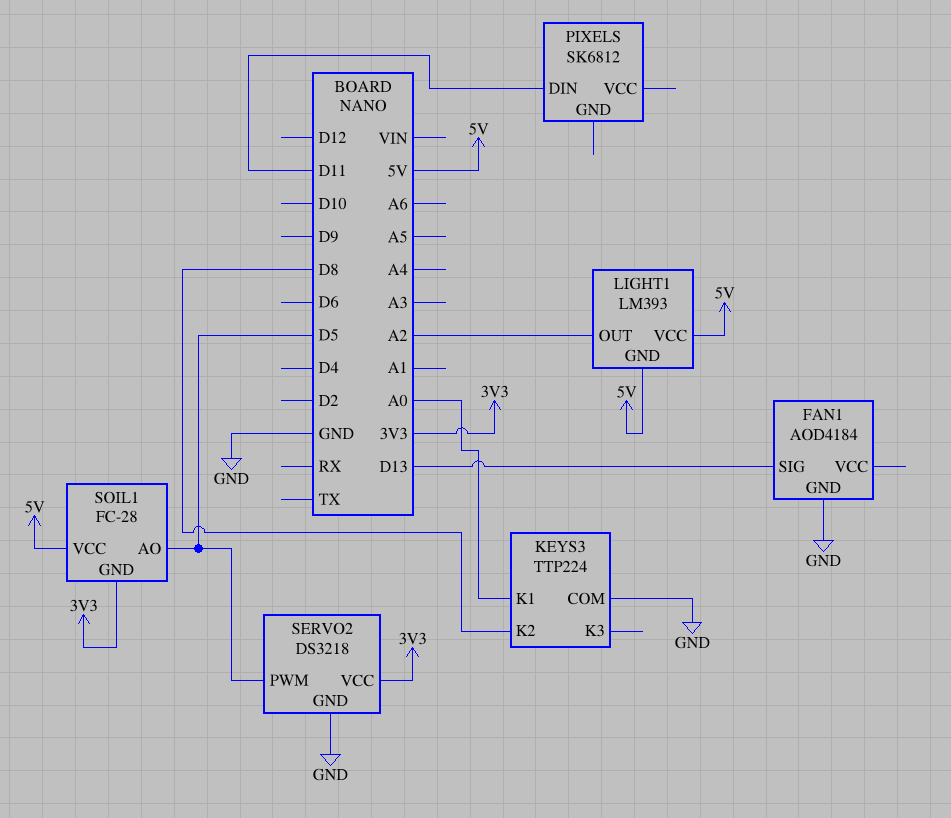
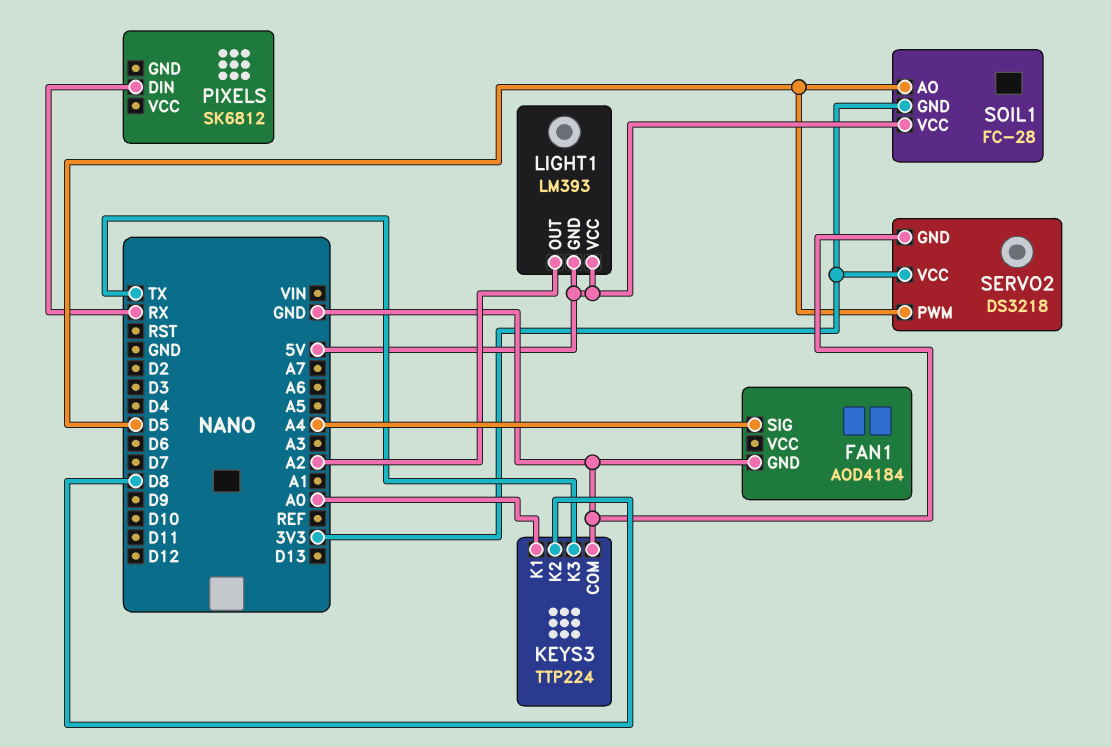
FAN1 pin SIG: D13 -> A4
KEYS3 pin K3: none -> TX
PIXELS pin DIN: D11 -> RX

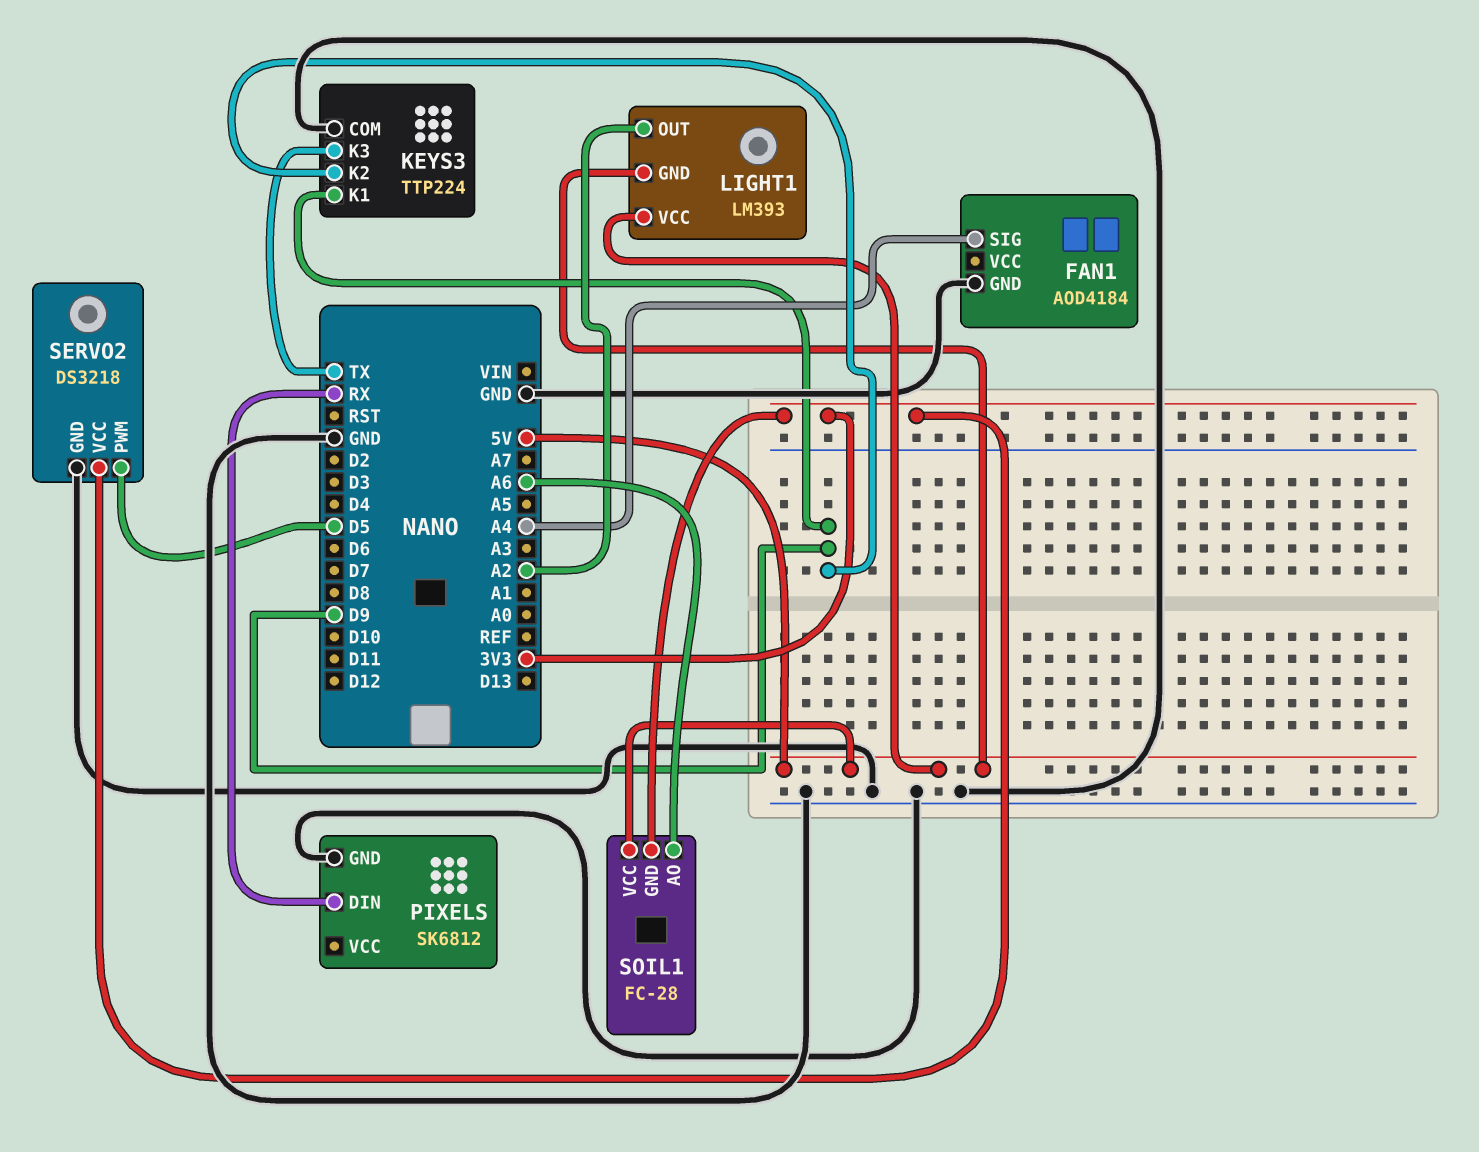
KEYS3 pin K1: A0 -> D9
KEYS3 pin K2: D8 -> D9
PIXELS pin GND: none -> GND
SOIL1 pin AO: D5 -> A6

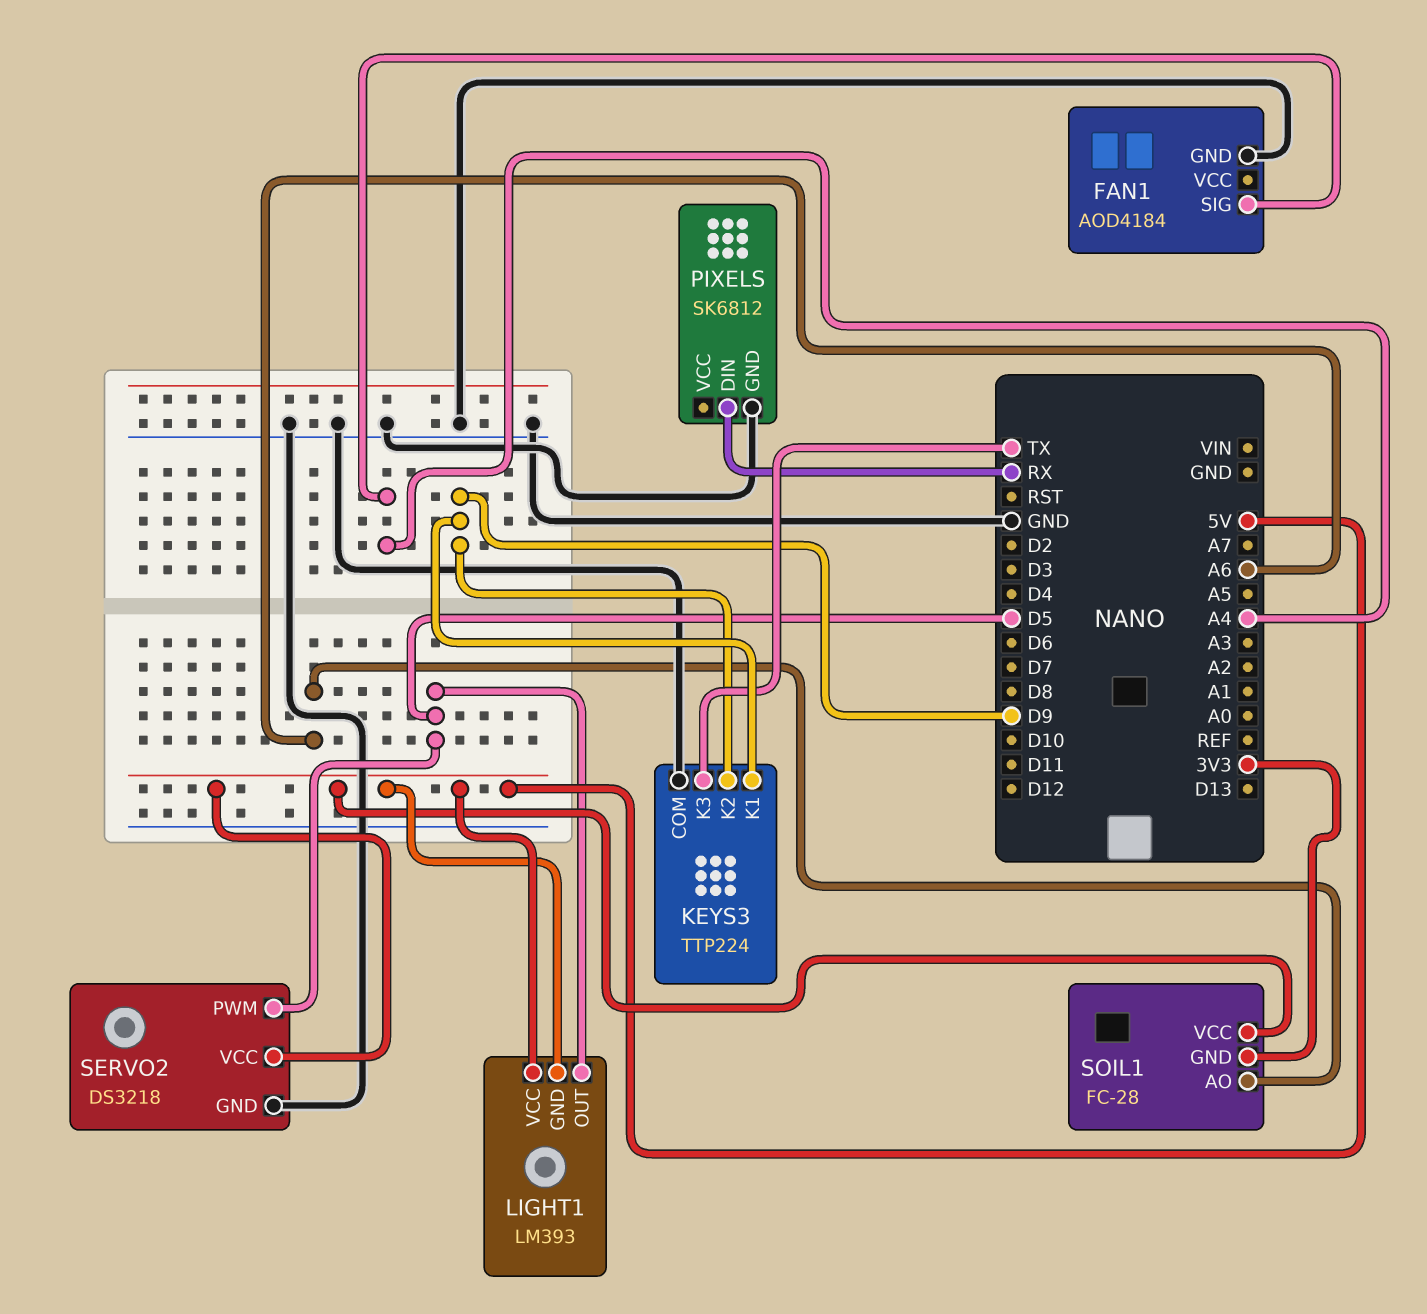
LIGHT1 pin OUT: A2 -> D5
SERVO2 pin VCC: 3V3 -> 5V

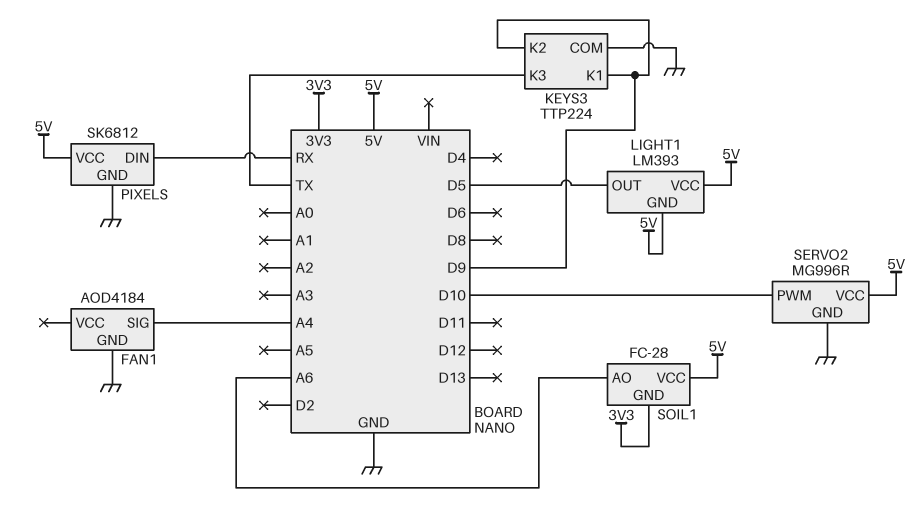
PIXELS pin VCC: none -> 5V
SERVO2: DS3218 -> MG996R
SERVO2 pin PWM: D5 -> D10

